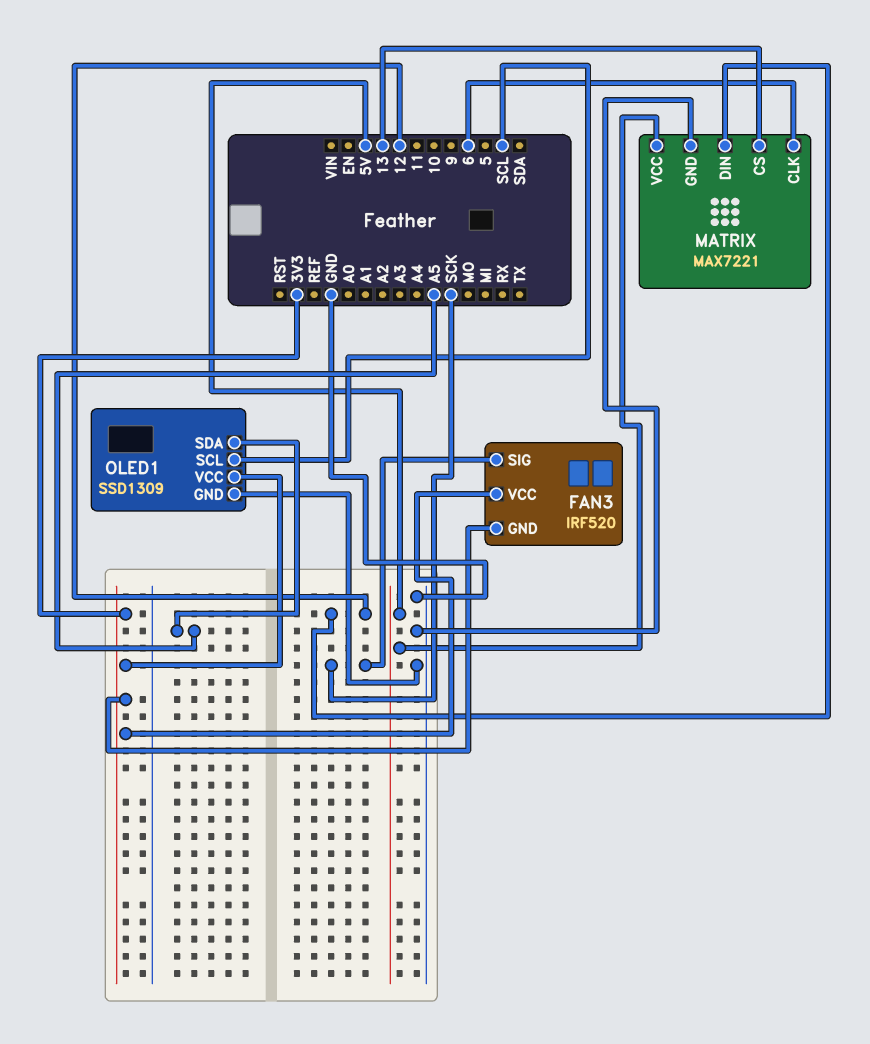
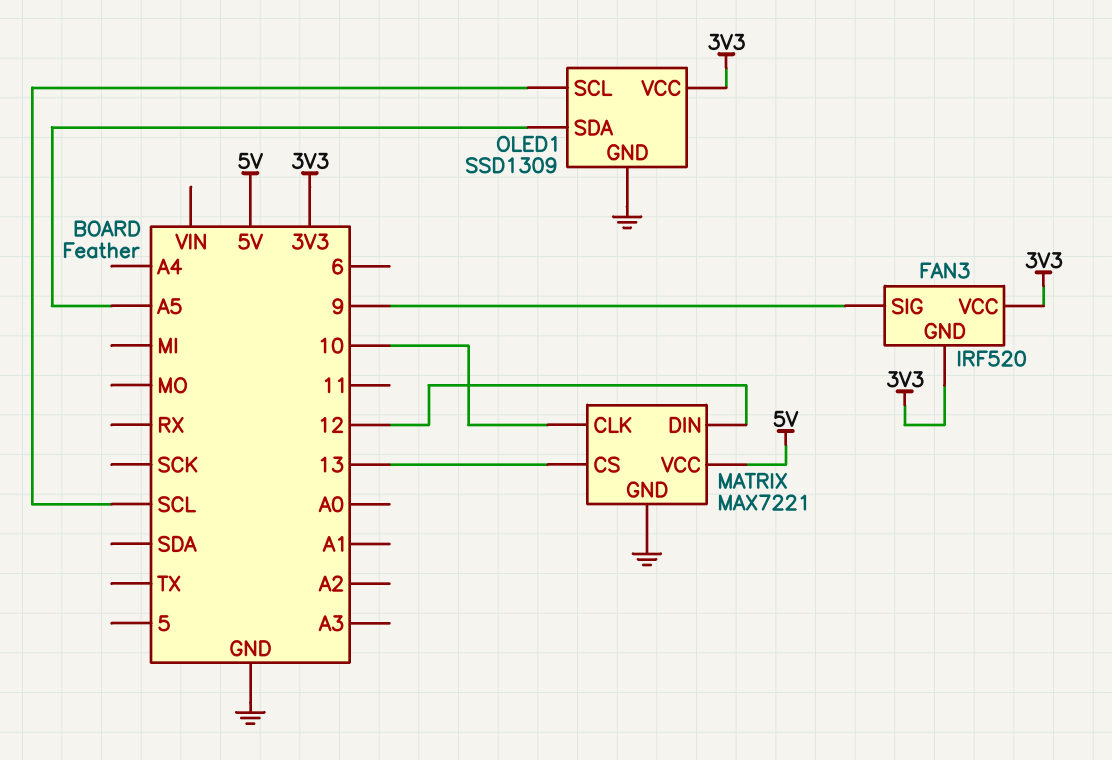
FAN3 pin SIG: SCK -> 9
MATRIX pin CLK: 6 -> 10

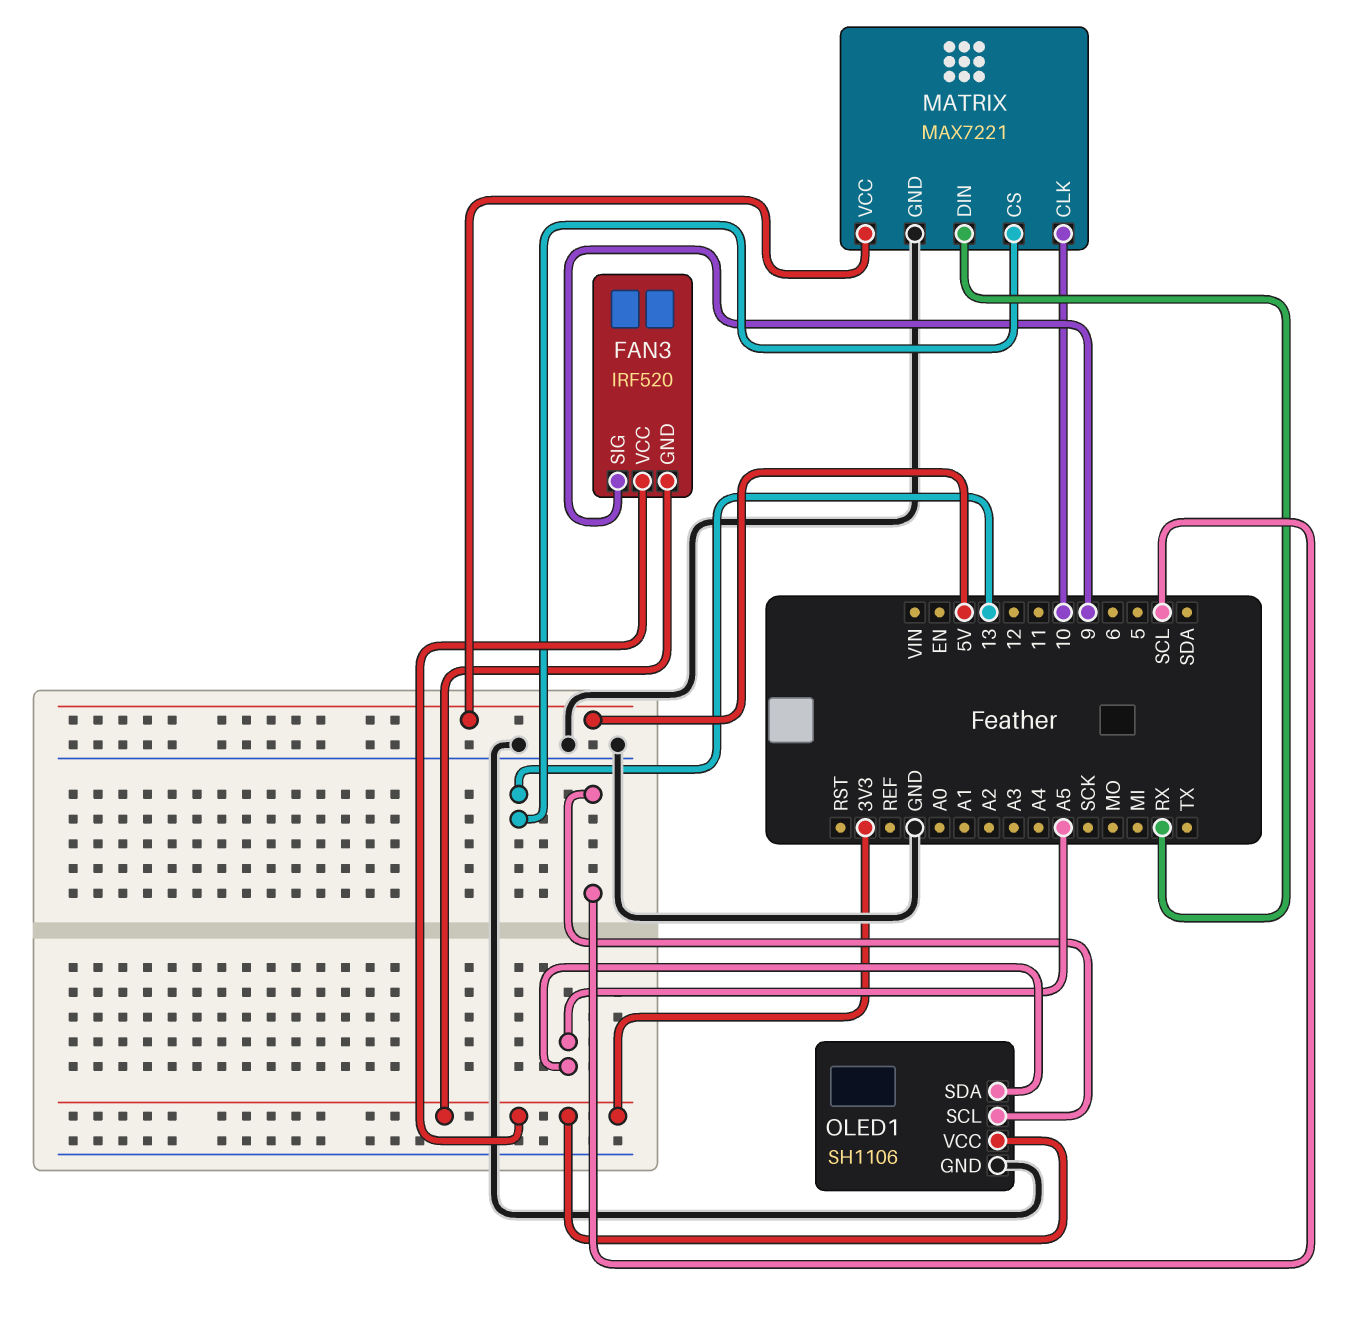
MATRIX pin DIN: 12 -> RX
OLED1: SSD1309 -> SH1106

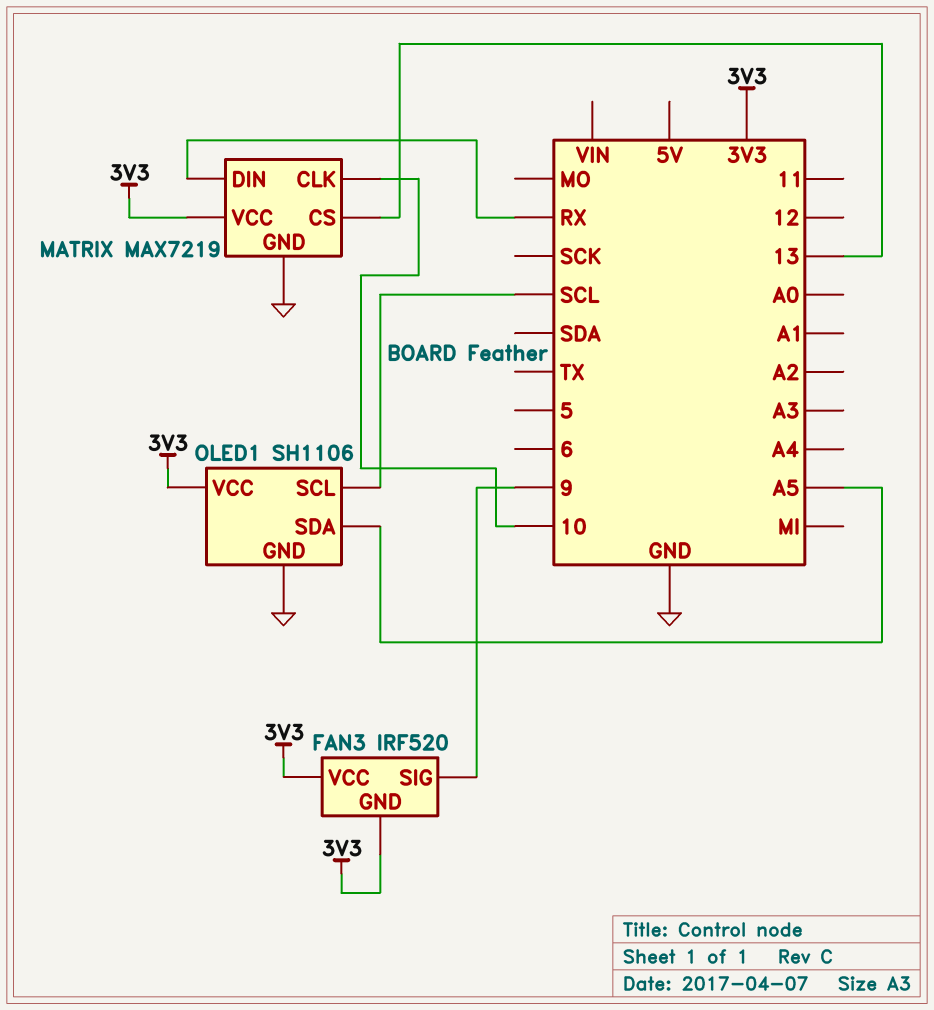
MATRIX: MAX7221 -> MAX7219
MATRIX pin VCC: 5V -> 3V3

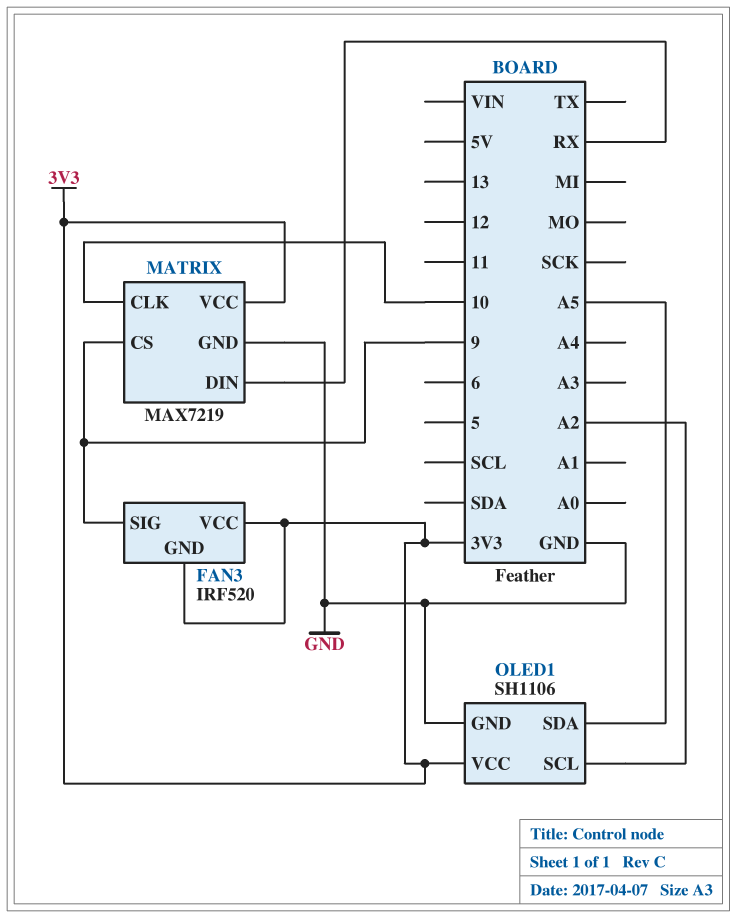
MATRIX pin CS: 13 -> 9
OLED1 pin SCL: SCL -> A2

